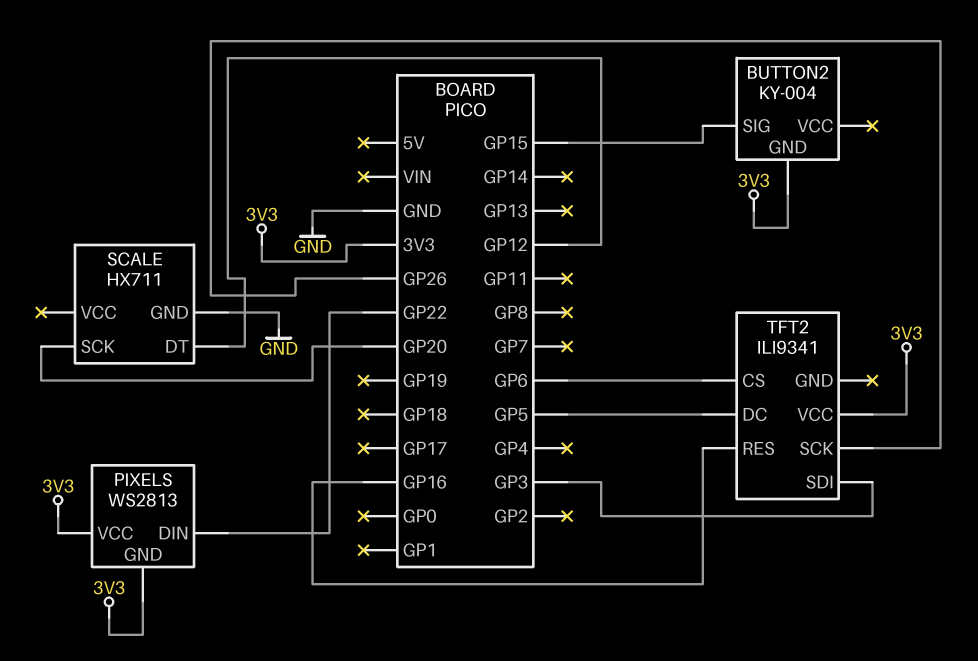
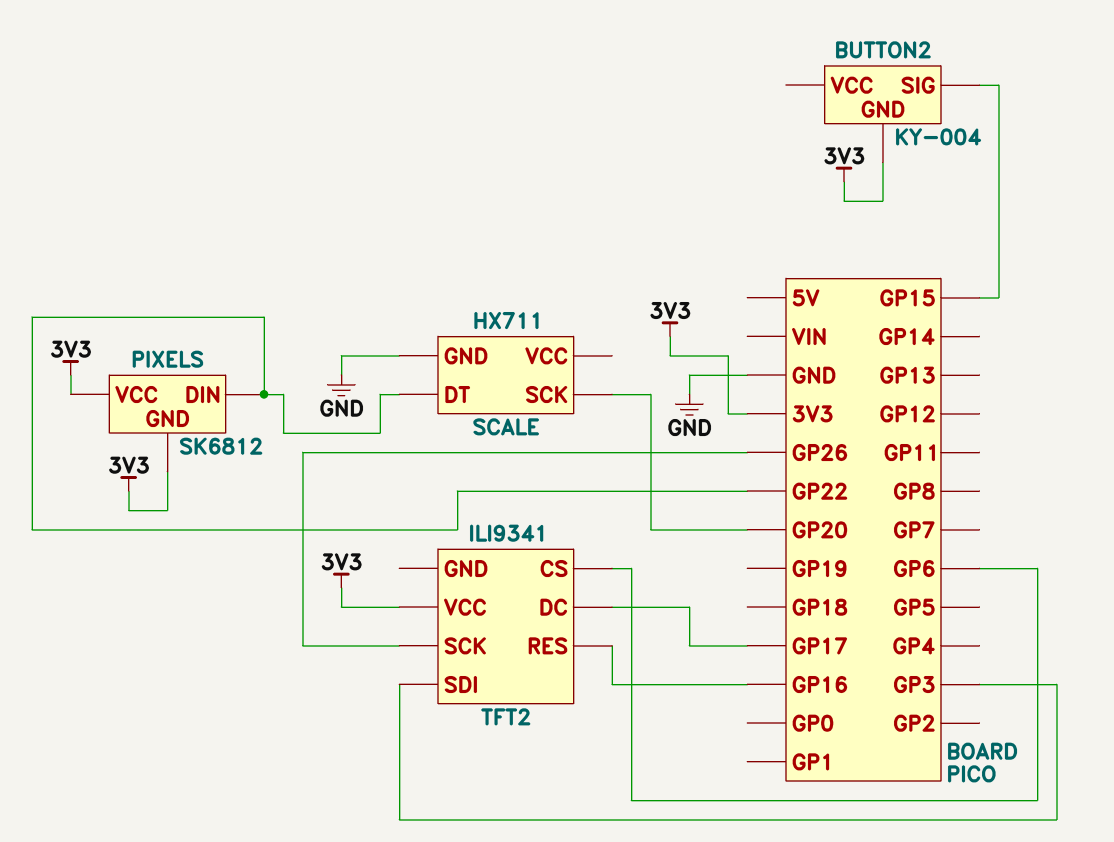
PIXELS: WS2813 -> SK6812
SCALE pin DT: GP12 -> GP22
TFT2 pin DC: GP5 -> GP17

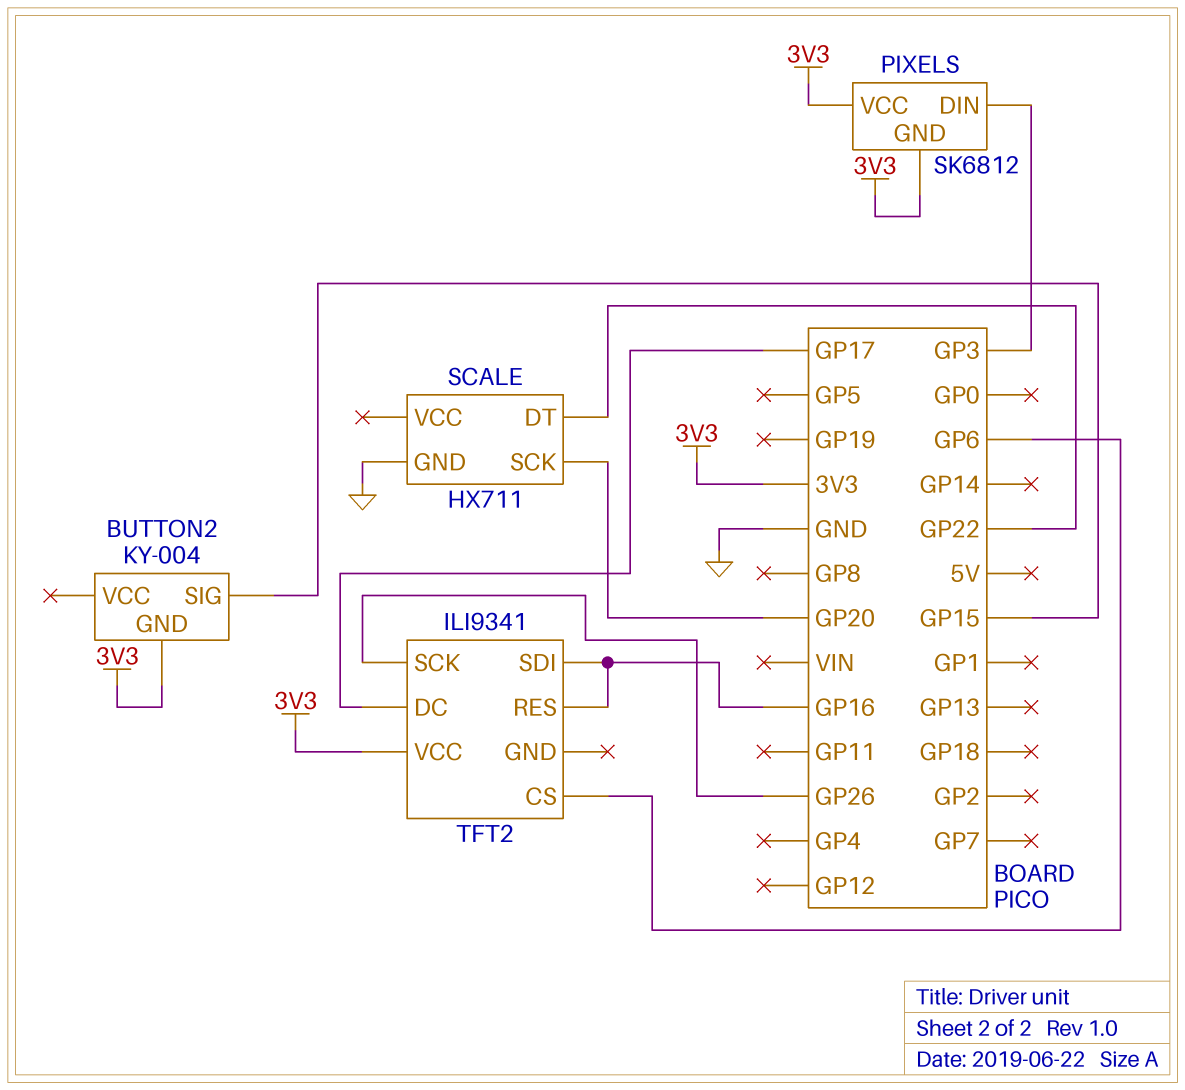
PIXELS pin DIN: GP22 -> GP3
TFT2 pin SDI: GP3 -> GP16

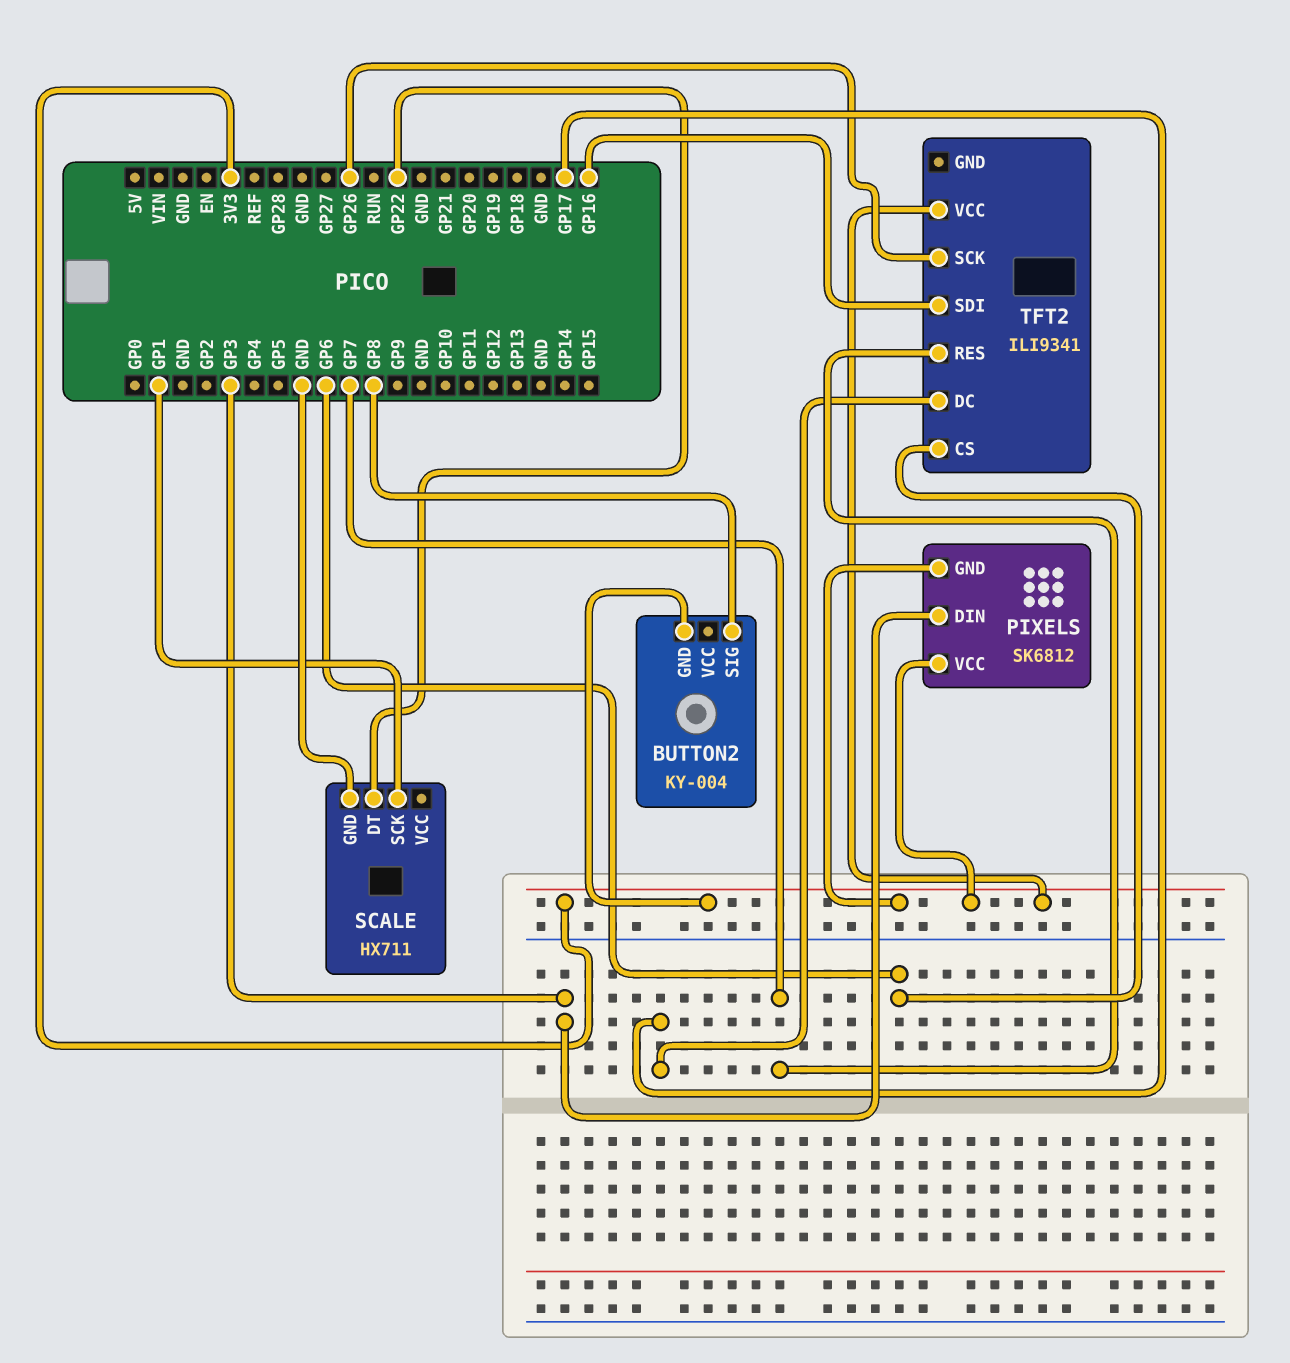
BUTTON2 pin SIG: GP15 -> GP8
SCALE pin SCK: GP20 -> GP1
TFT2 pin RES: GP16 -> GP7

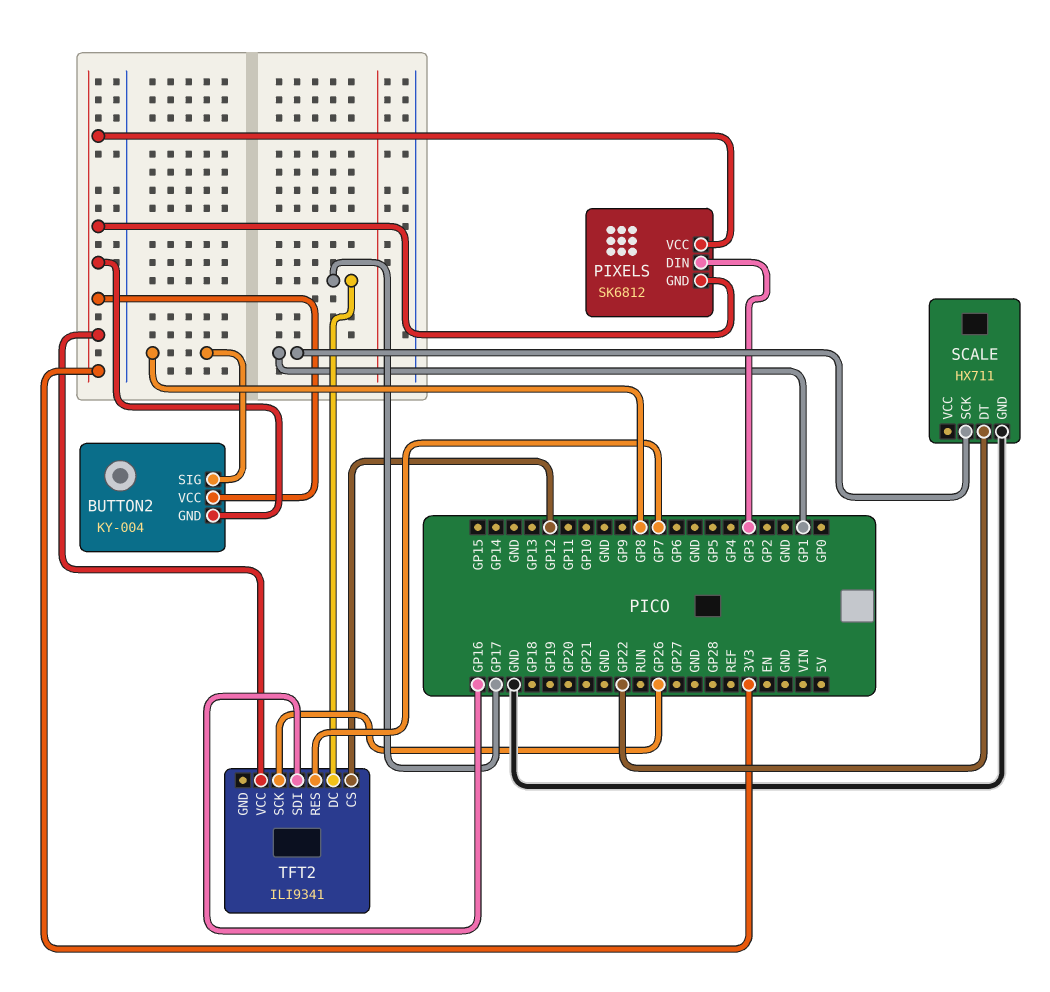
BUTTON2 pin VCC: none -> 3V3
TFT2 pin CS: GP6 -> GP12

